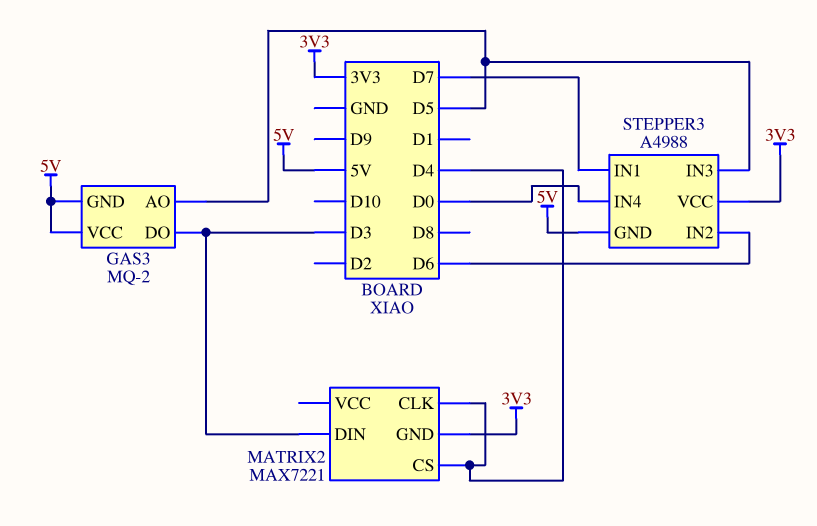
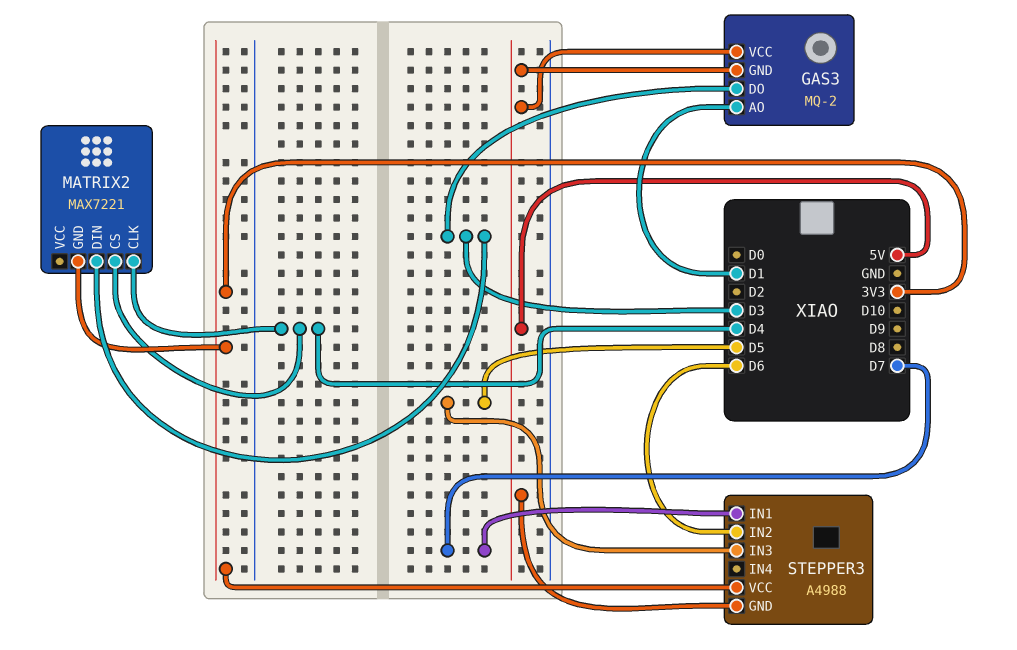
GAS3 pin AO: D5 -> D1
STEPPER3 pin IN4: D0 -> none

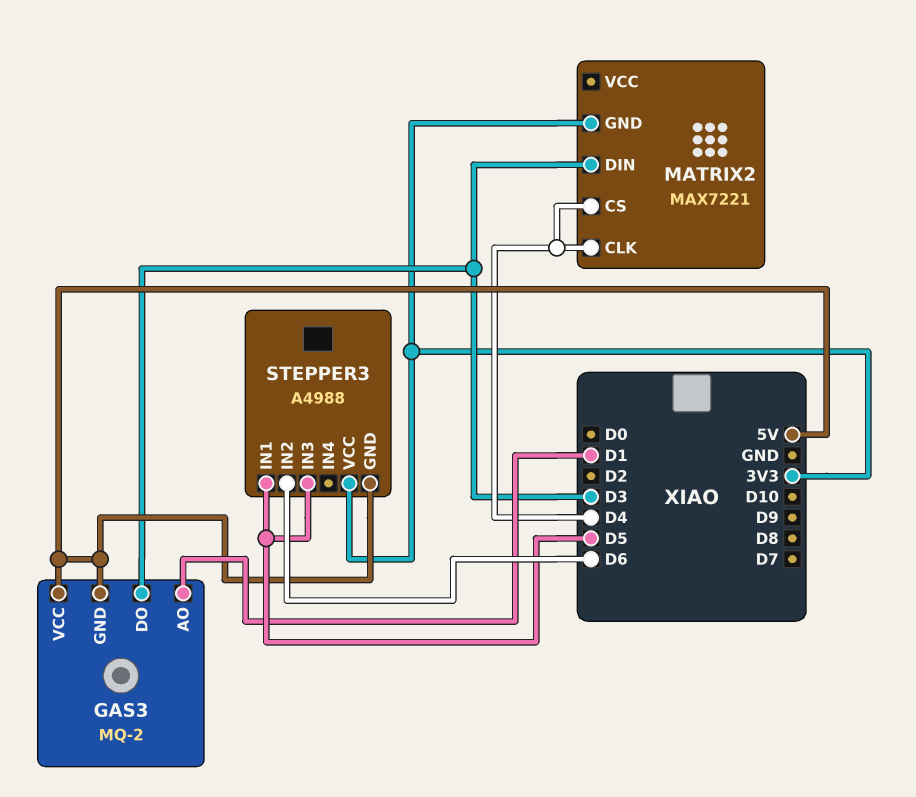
STEPPER3 pin IN1: D7 -> D5

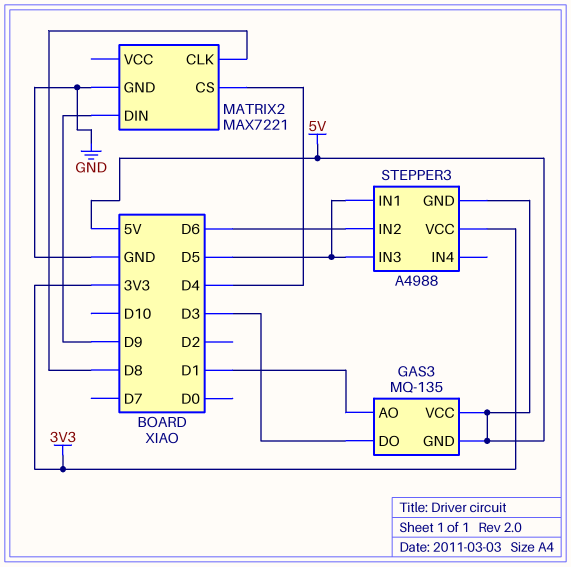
GAS3: MQ-2 -> MQ-135
MATRIX2 pin CLK: D4 -> D8
MATRIX2 pin DIN: D3 -> D9
MATRIX2 pin GND: 3V3 -> GND

